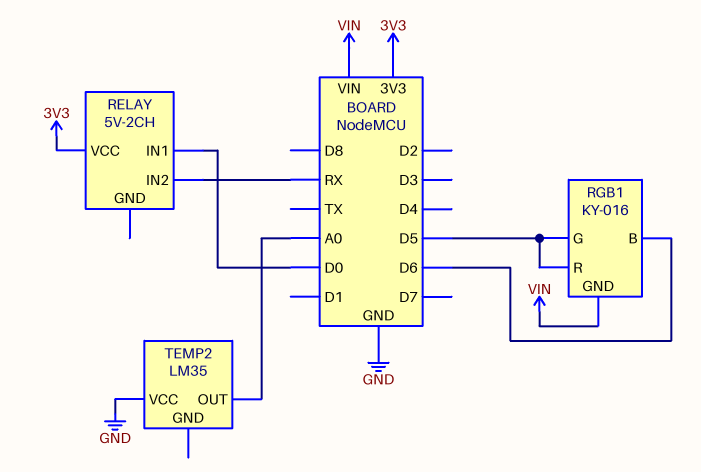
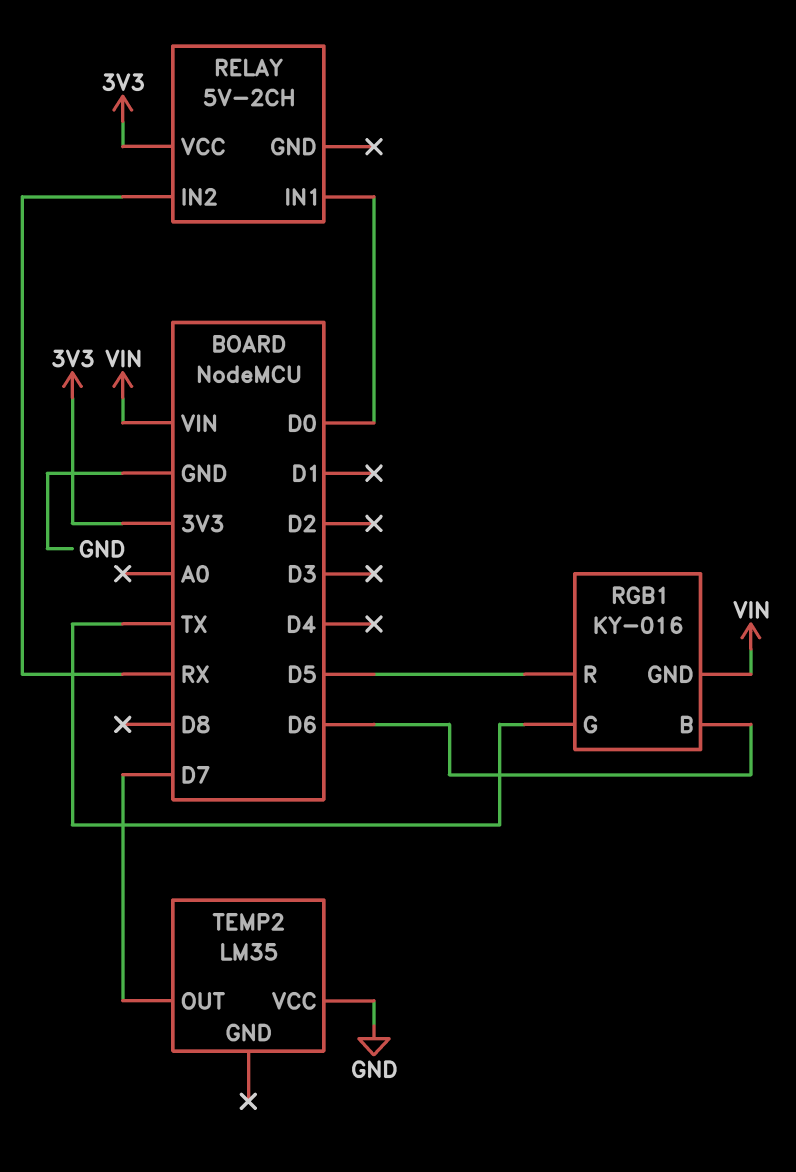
RGB1 pin G: D5 -> TX
TEMP2 pin OUT: A0 -> D7

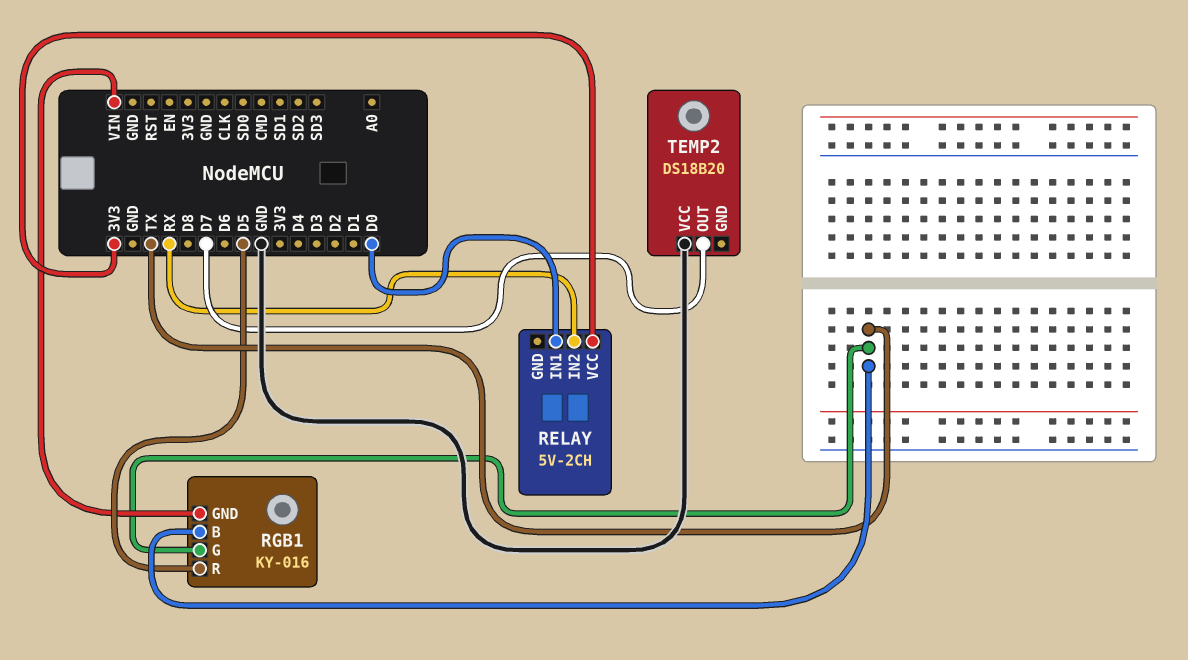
RGB1 pin B: D6 -> TX
TEMP2: LM35 -> DS18B20

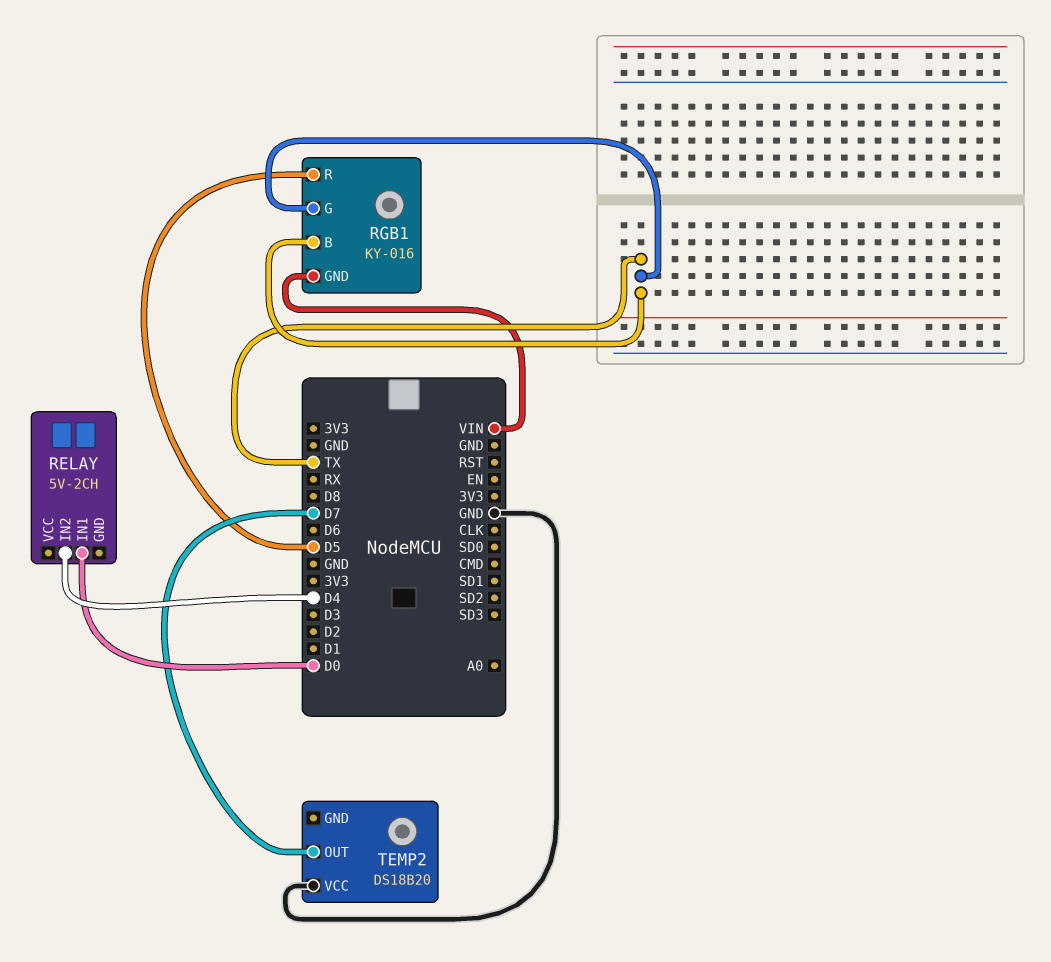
RELAY pin IN2: RX -> D4
RELAY pin VCC: 3V3 -> none

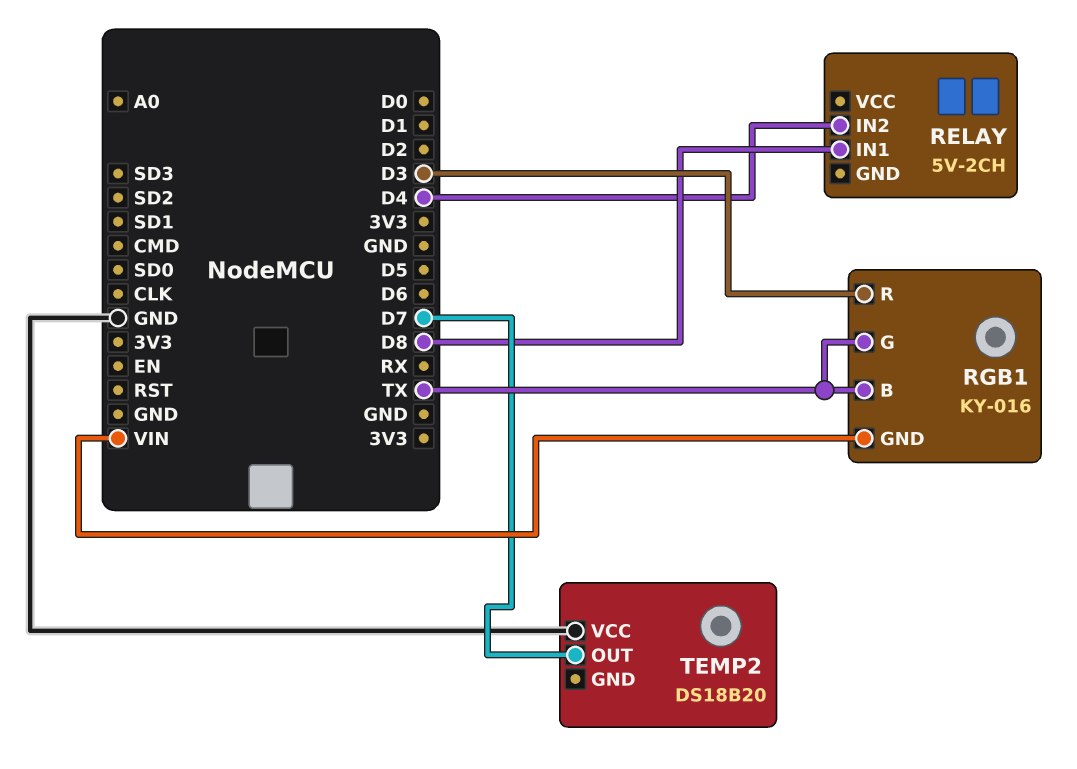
RELAY pin IN1: D0 -> D8
RGB1 pin R: D5 -> D3

